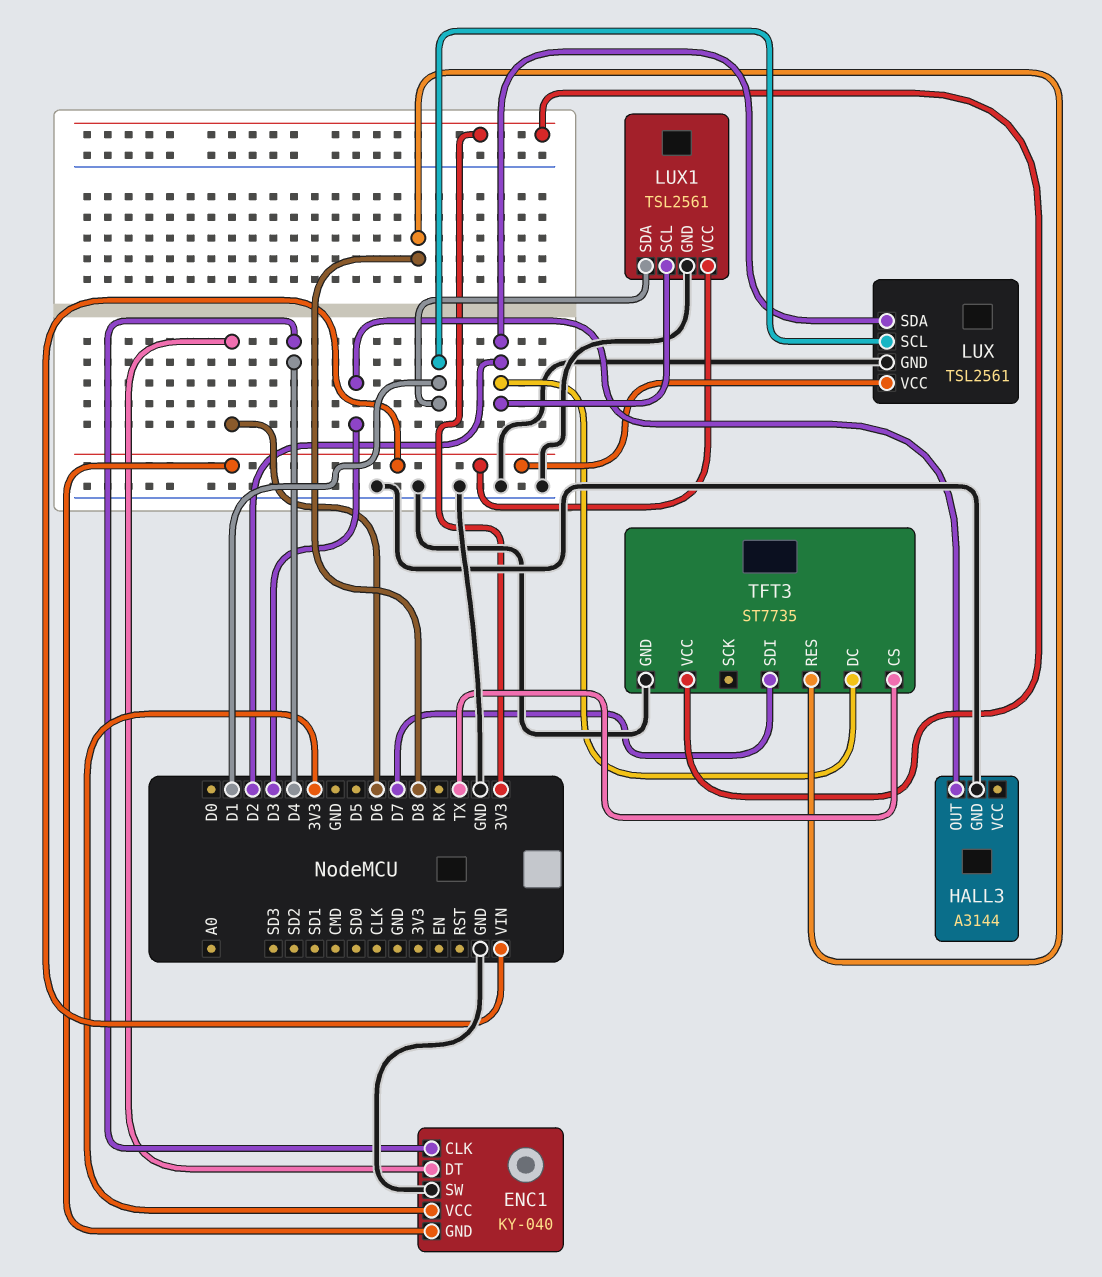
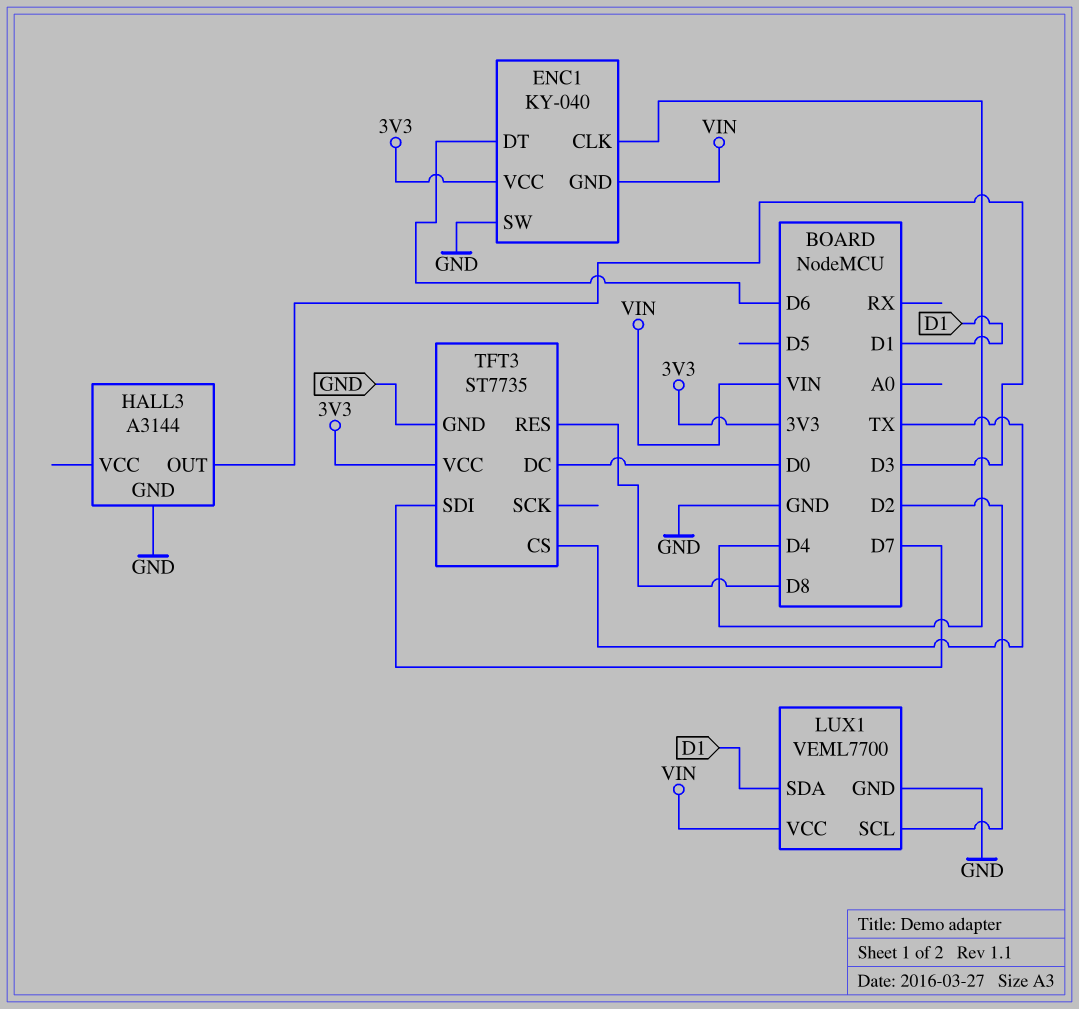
LUX: TSL2561 -> none
LUX pin GND: GND -> none
LUX pin SCL: D1 -> none
LUX pin SDA: D2 -> none
LUX pin VCC: VIN -> none
LUX1: TSL2561 -> VEML7700
TFT3 pin DC: D2 -> D0

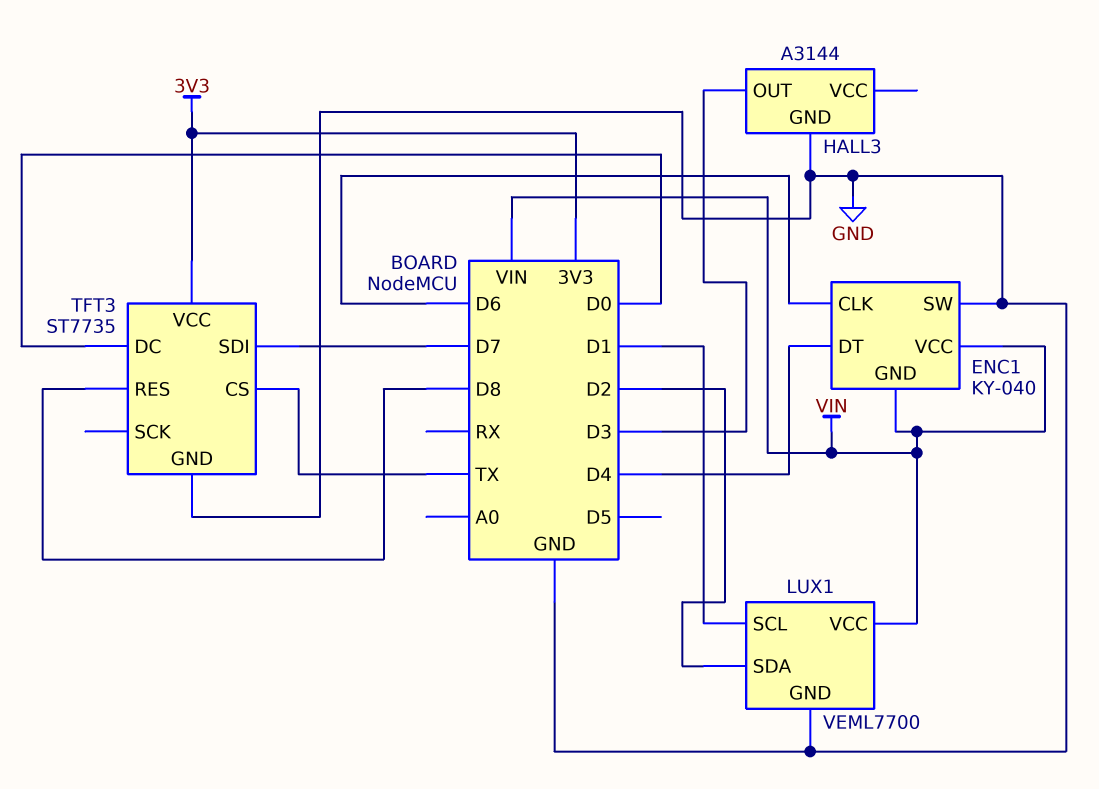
ENC1 pin CLK: D4 -> D6
ENC1 pin DT: D6 -> D4
ENC1 pin VCC: 3V3 -> VIN
LUX1 pin SCL: D2 -> D1
LUX1 pin SDA: D1 -> D2

